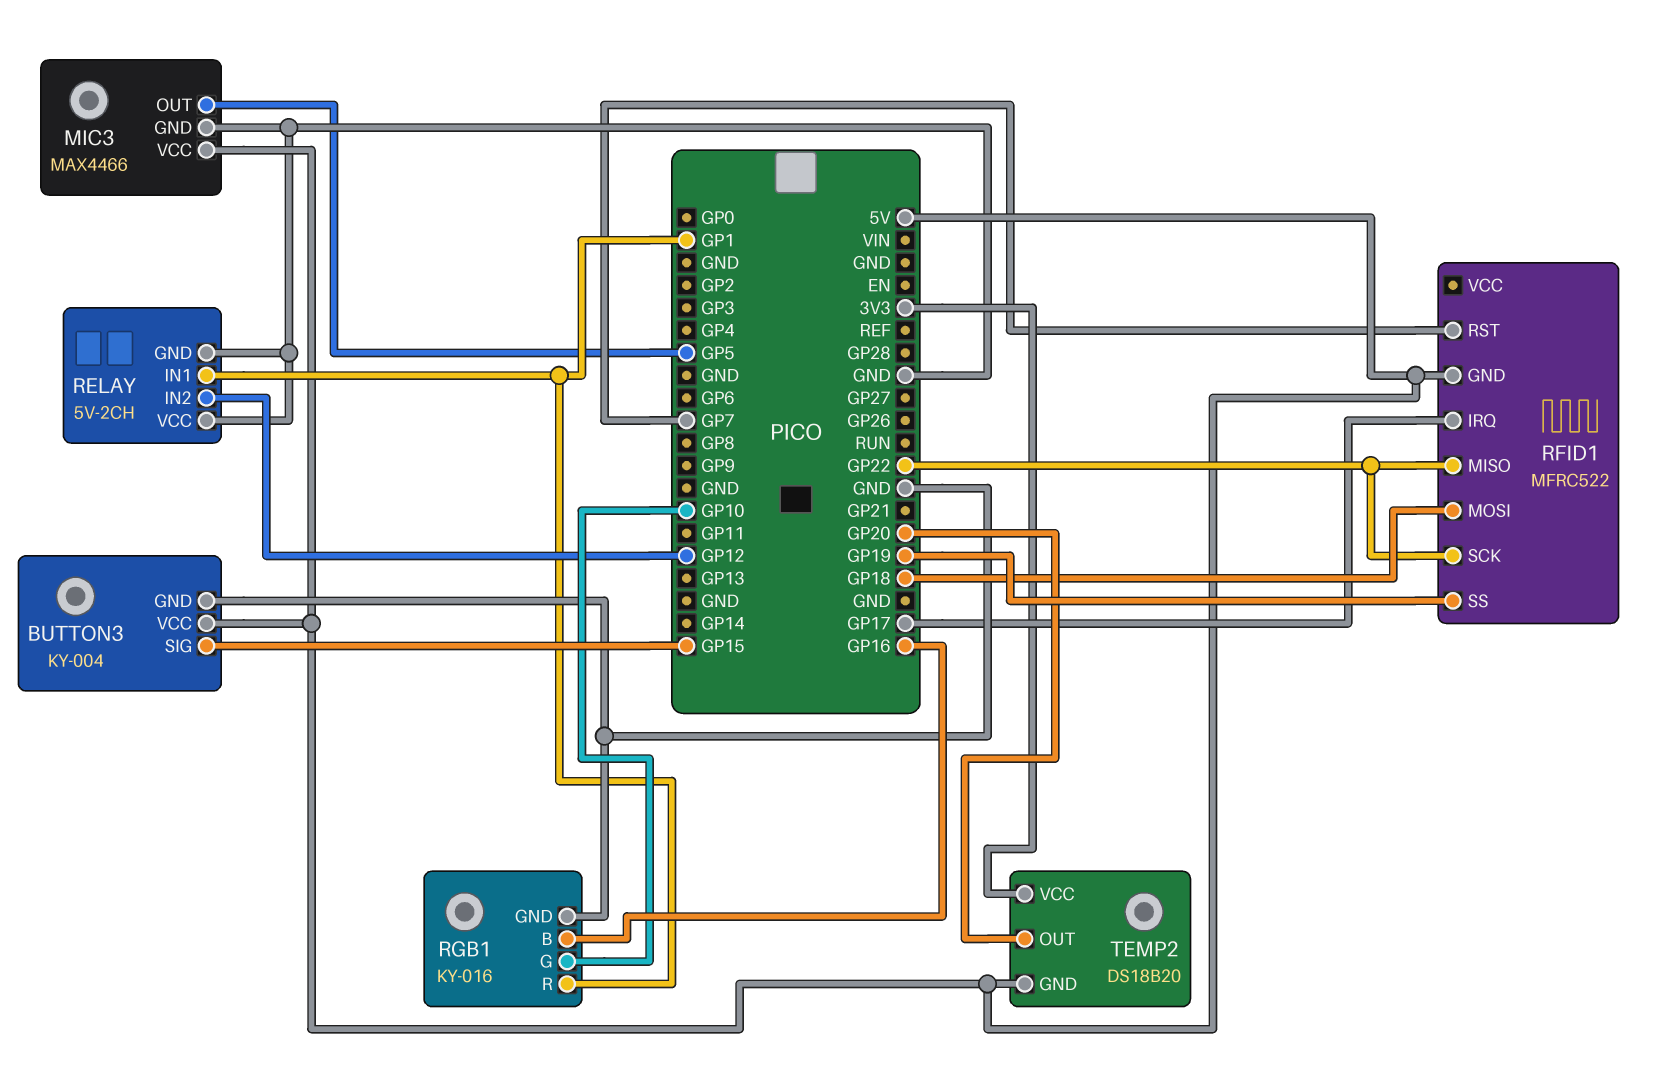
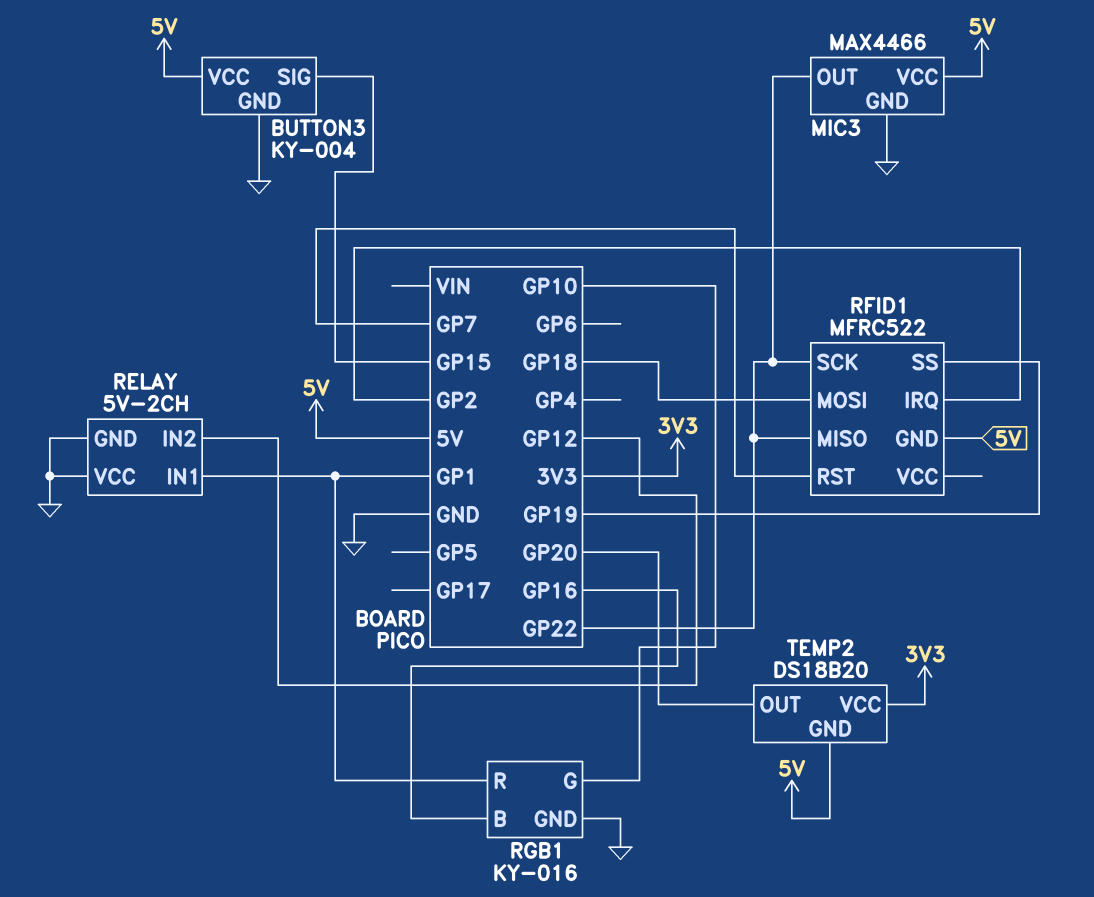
MIC3 pin OUT: GP5 -> GP22
RFID1 pin IRQ: GP17 -> GP2

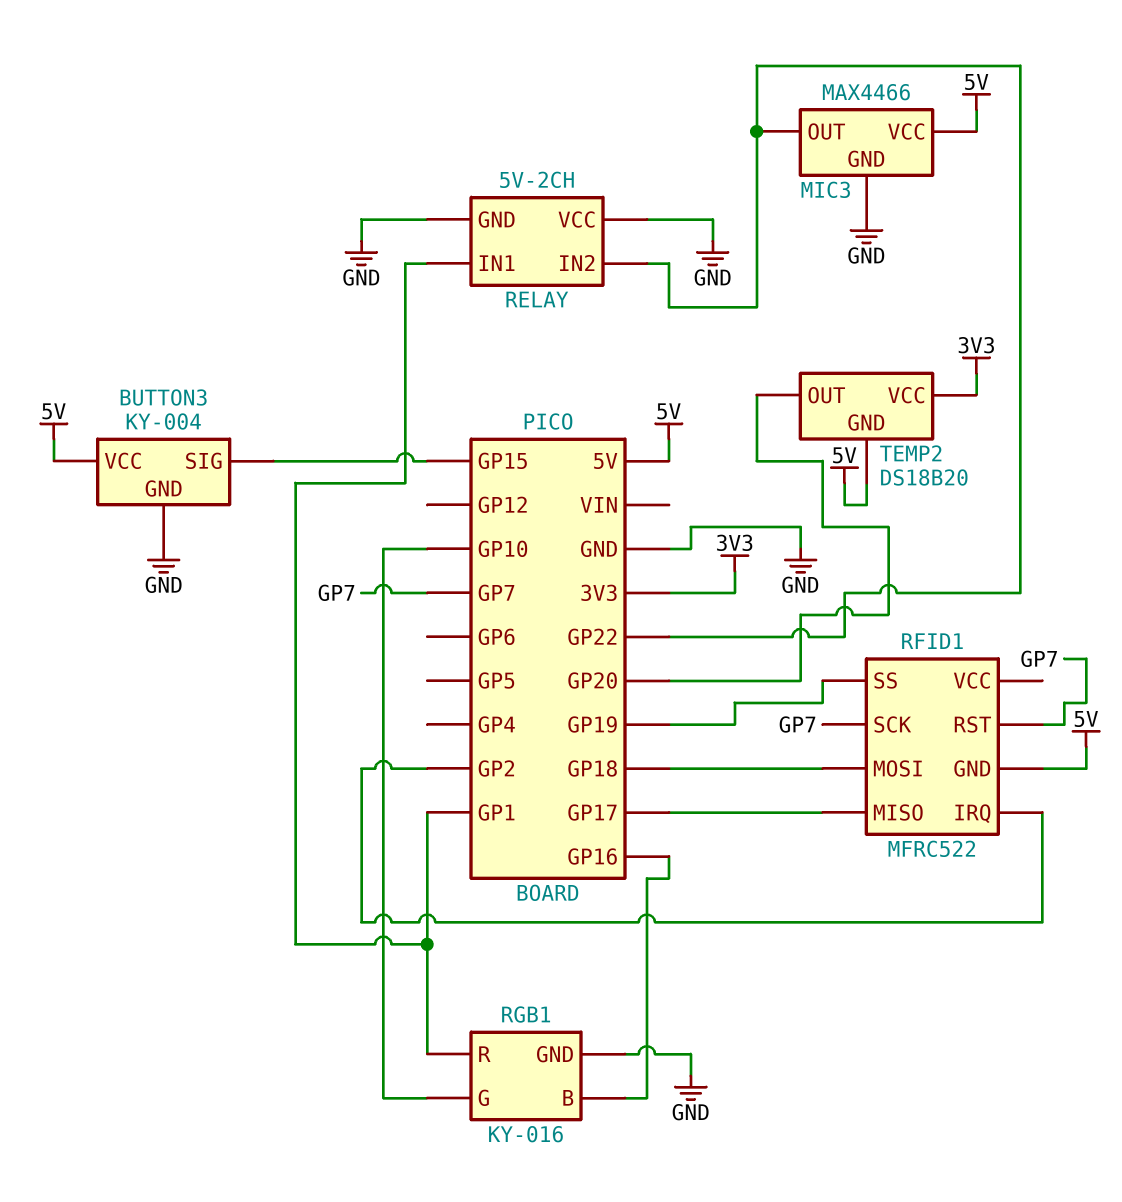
RELAY pin IN2: GP12 -> GP22
RFID1 pin MISO: GP22 -> GP17
RFID1 pin SCK: GP22 -> GP7

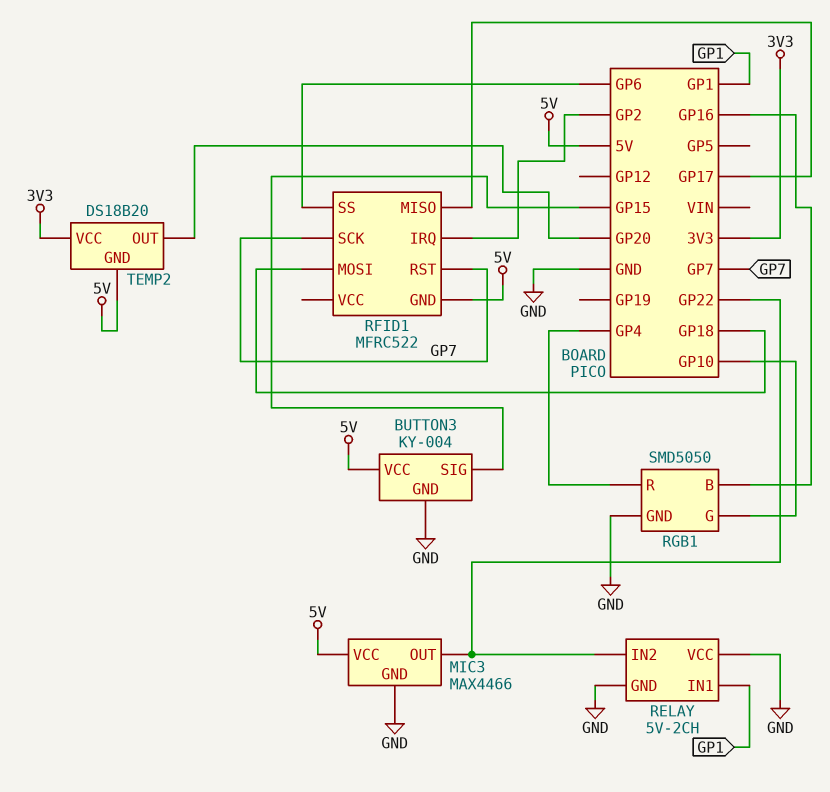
RFID1 pin SS: GP19 -> GP6
RGB1: KY-016 -> SMD5050
RGB1 pin R: GP1 -> GP4

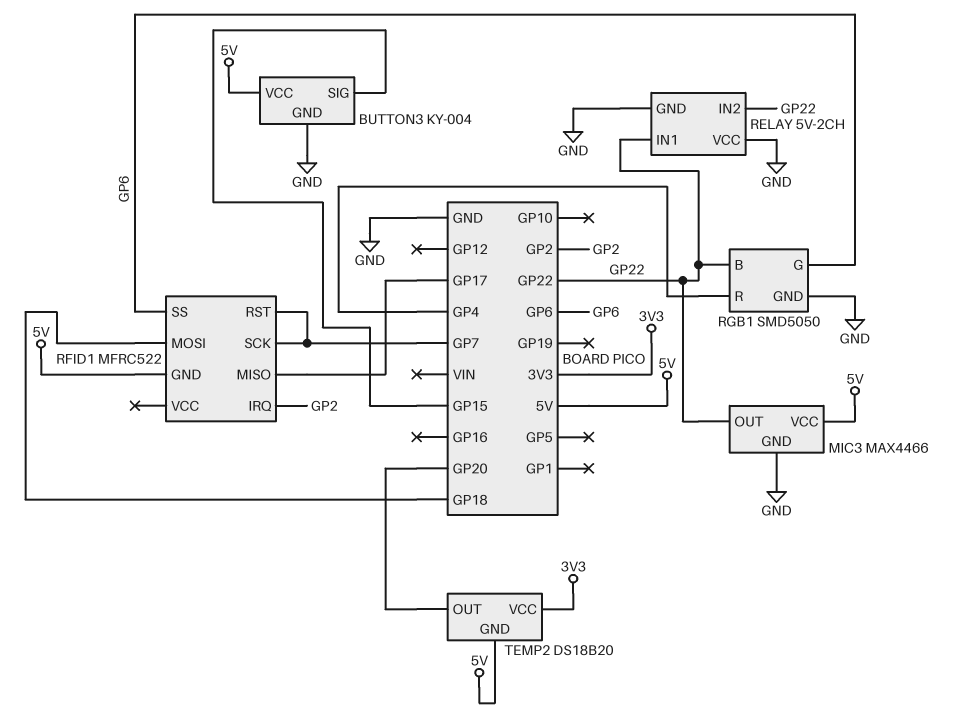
RELAY pin IN1: GP1 -> GP22
RGB1 pin B: GP16 -> GP22
RGB1 pin G: GP10 -> GP6

